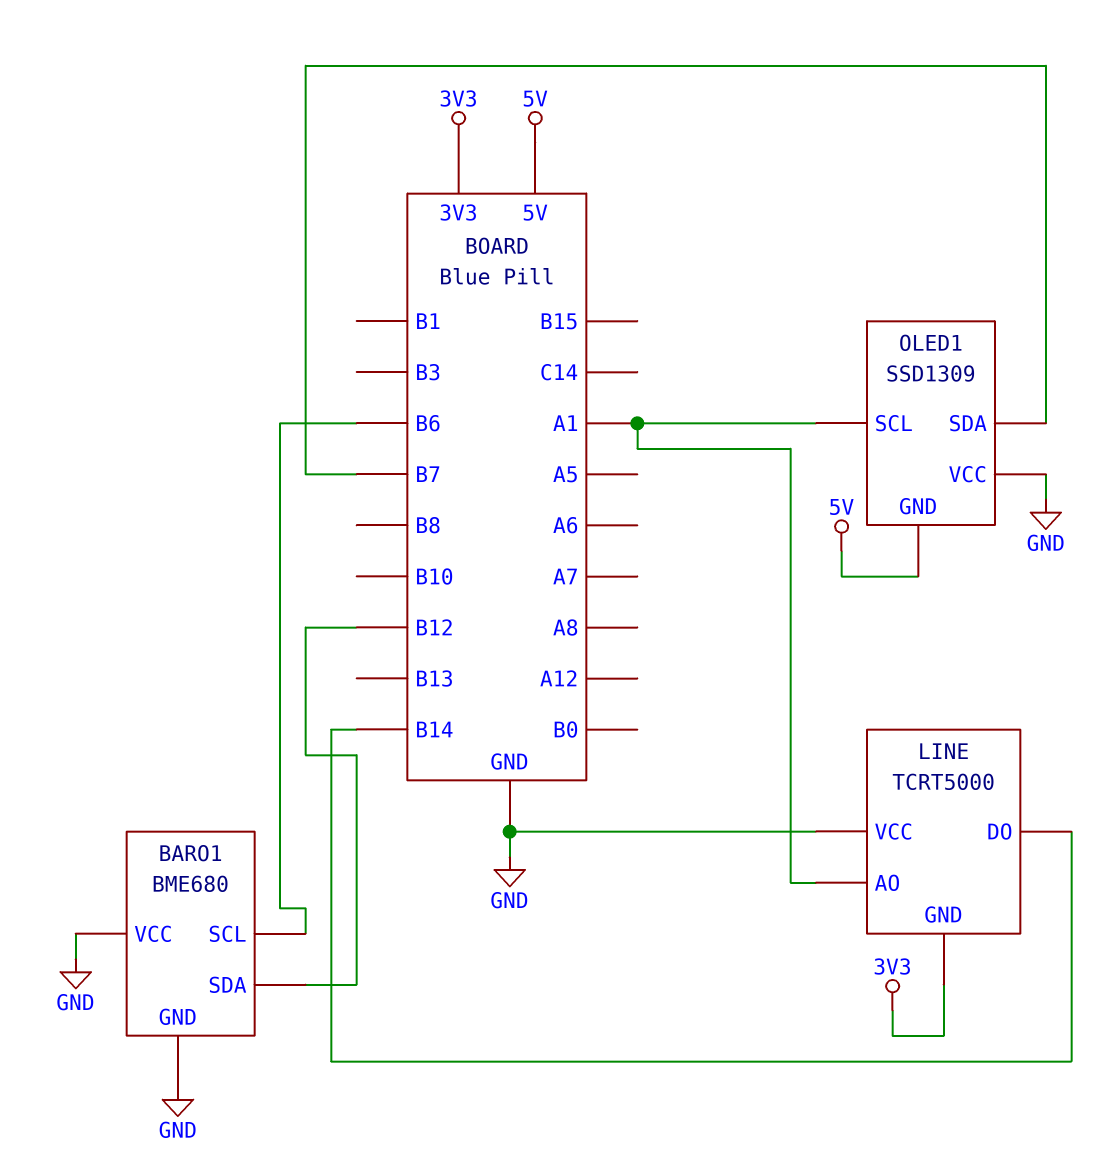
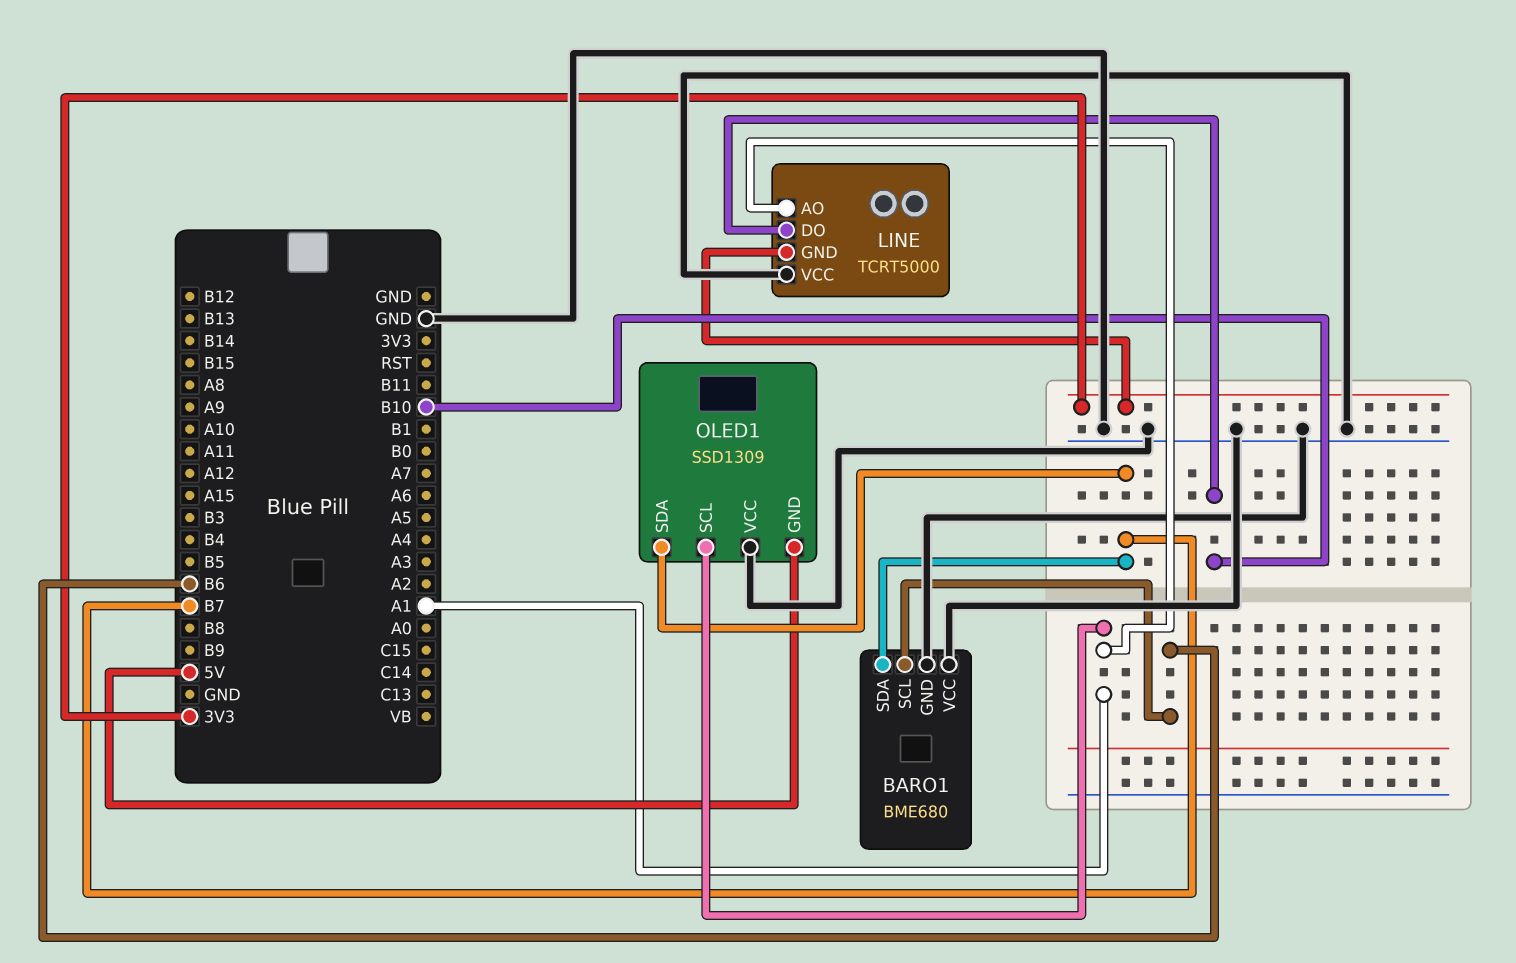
BARO1 pin SDA: B12 -> B7
LINE pin DO: B14 -> B10

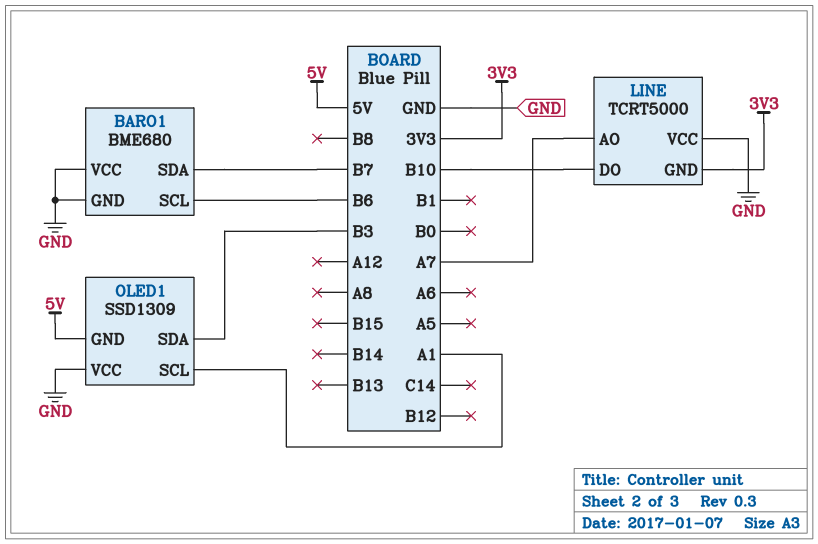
LINE pin AO: A1 -> A7
OLED1 pin SDA: B7 -> B3

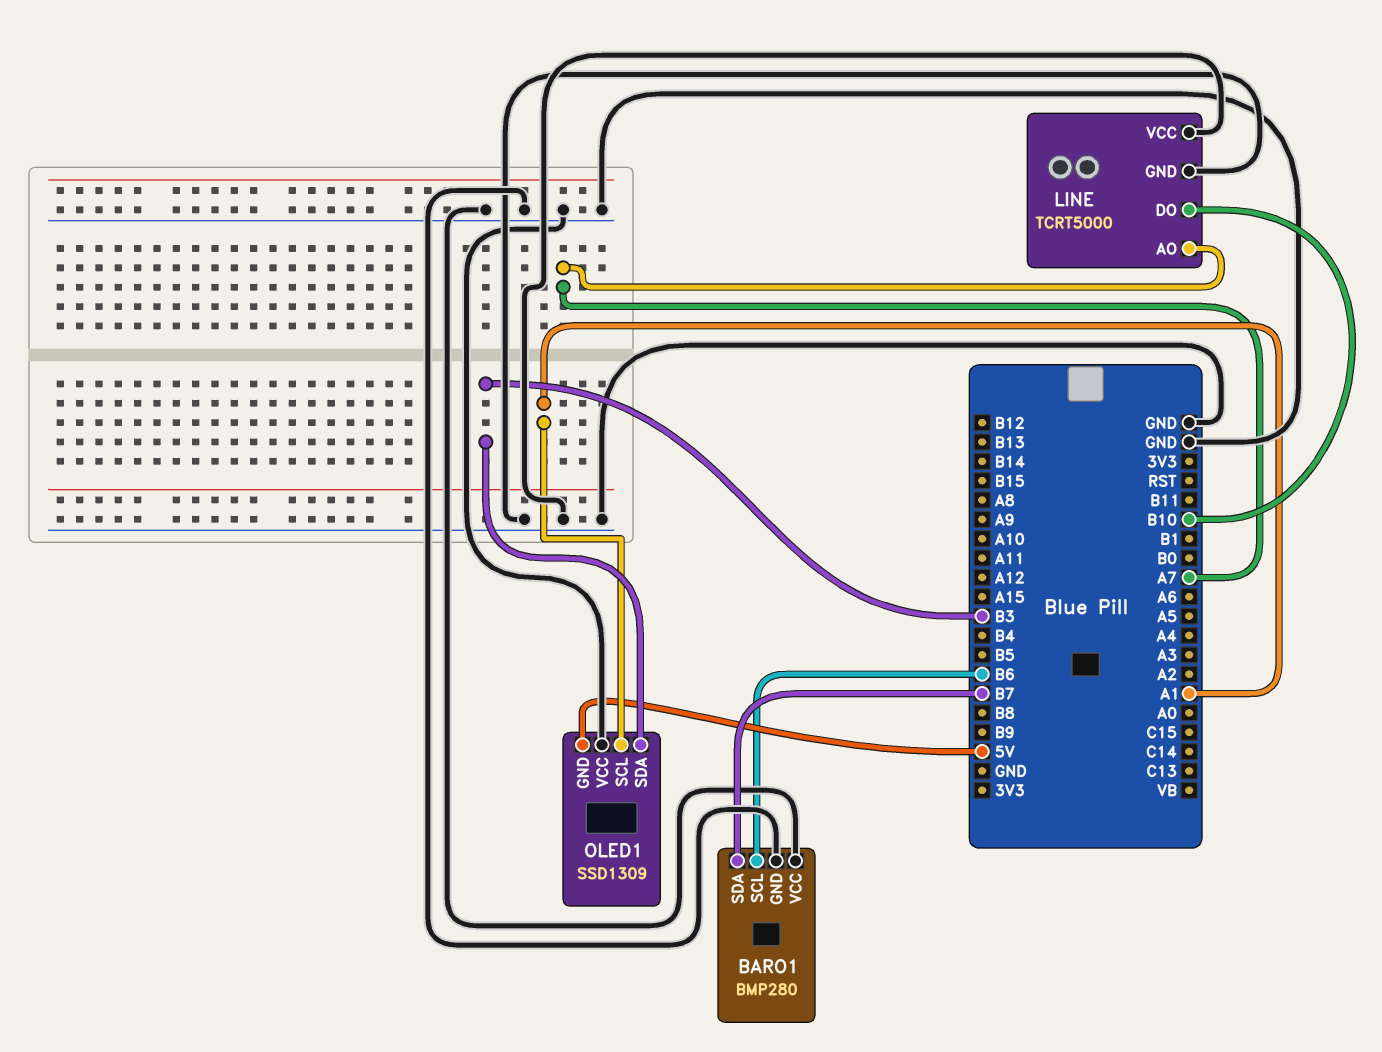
BARO1: BME680 -> BMP280
LINE pin GND: 3V3 -> GND

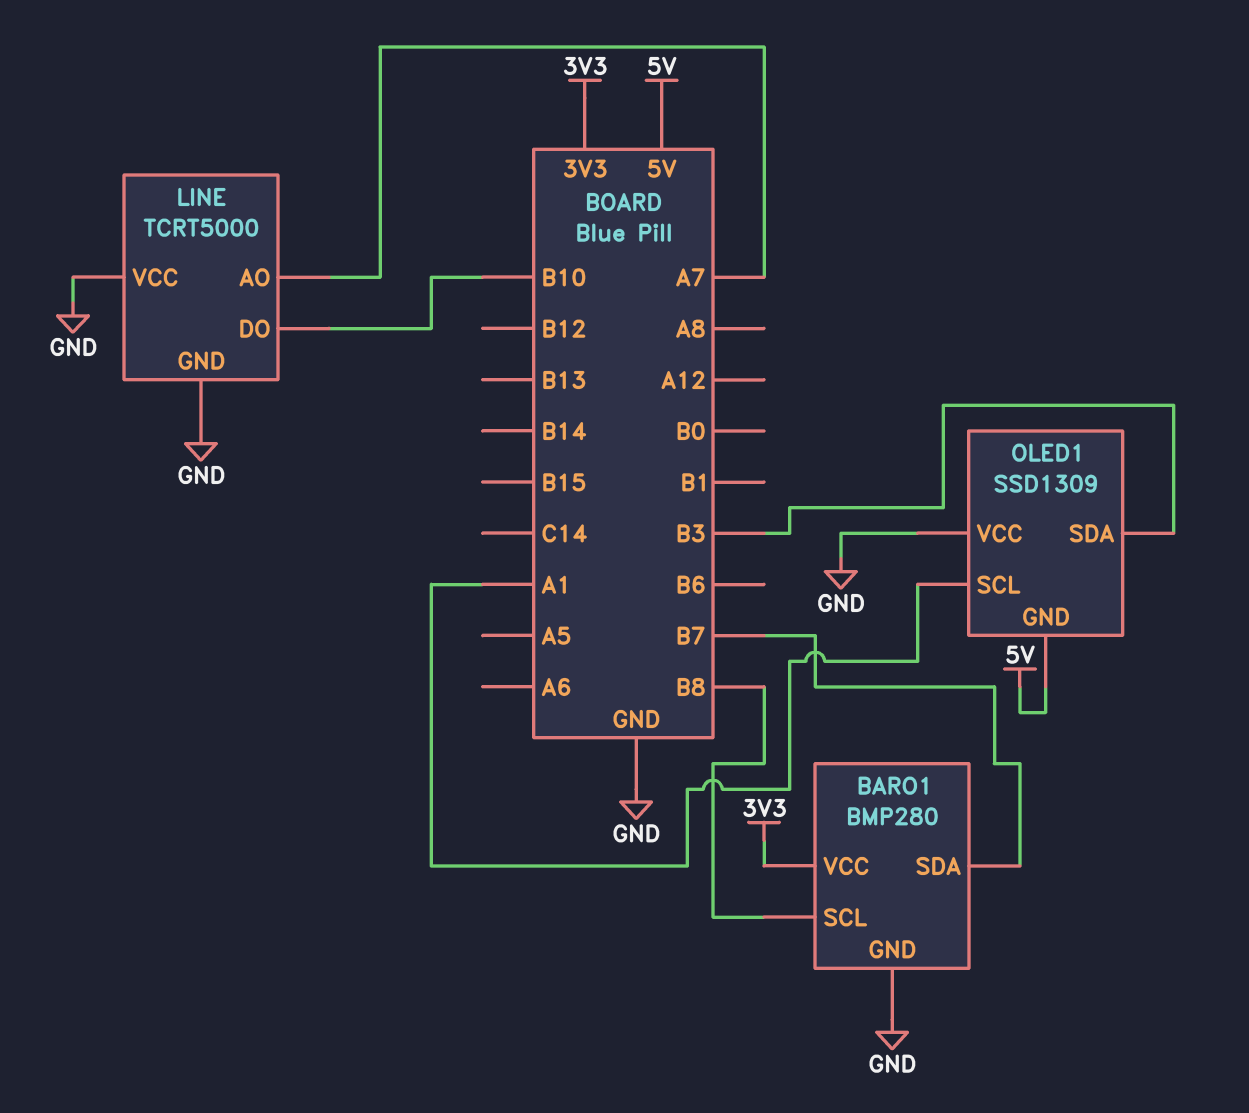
BARO1 pin SCL: B6 -> B8
BARO1 pin VCC: GND -> 3V3

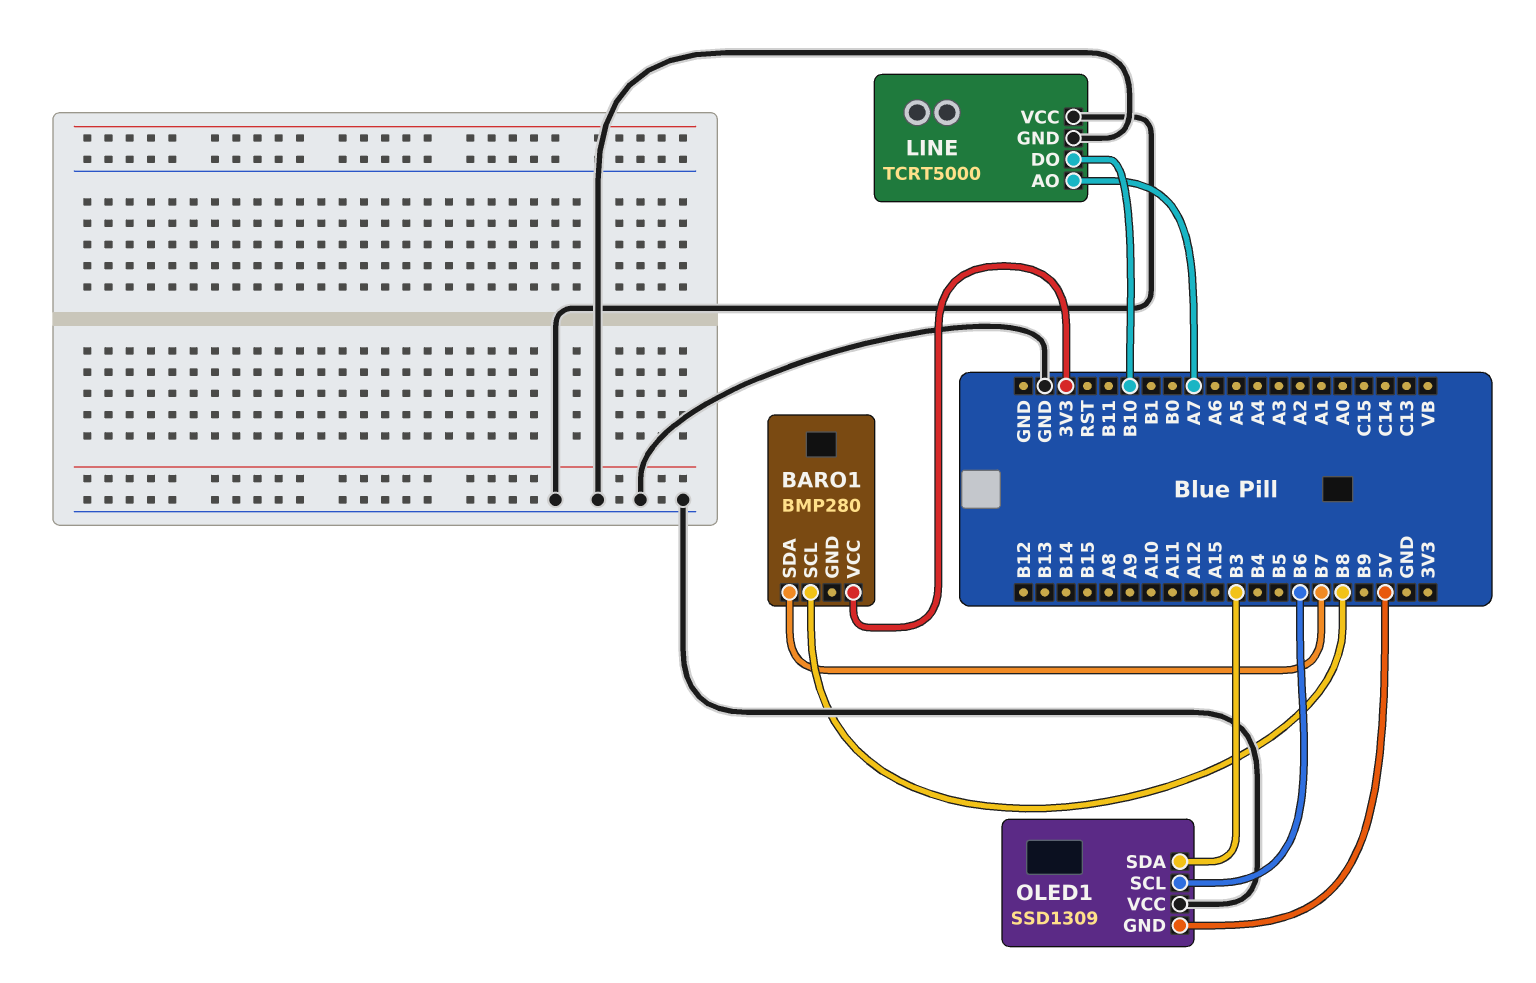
BARO1 pin GND: GND -> none
OLED1 pin SCL: A1 -> B6

